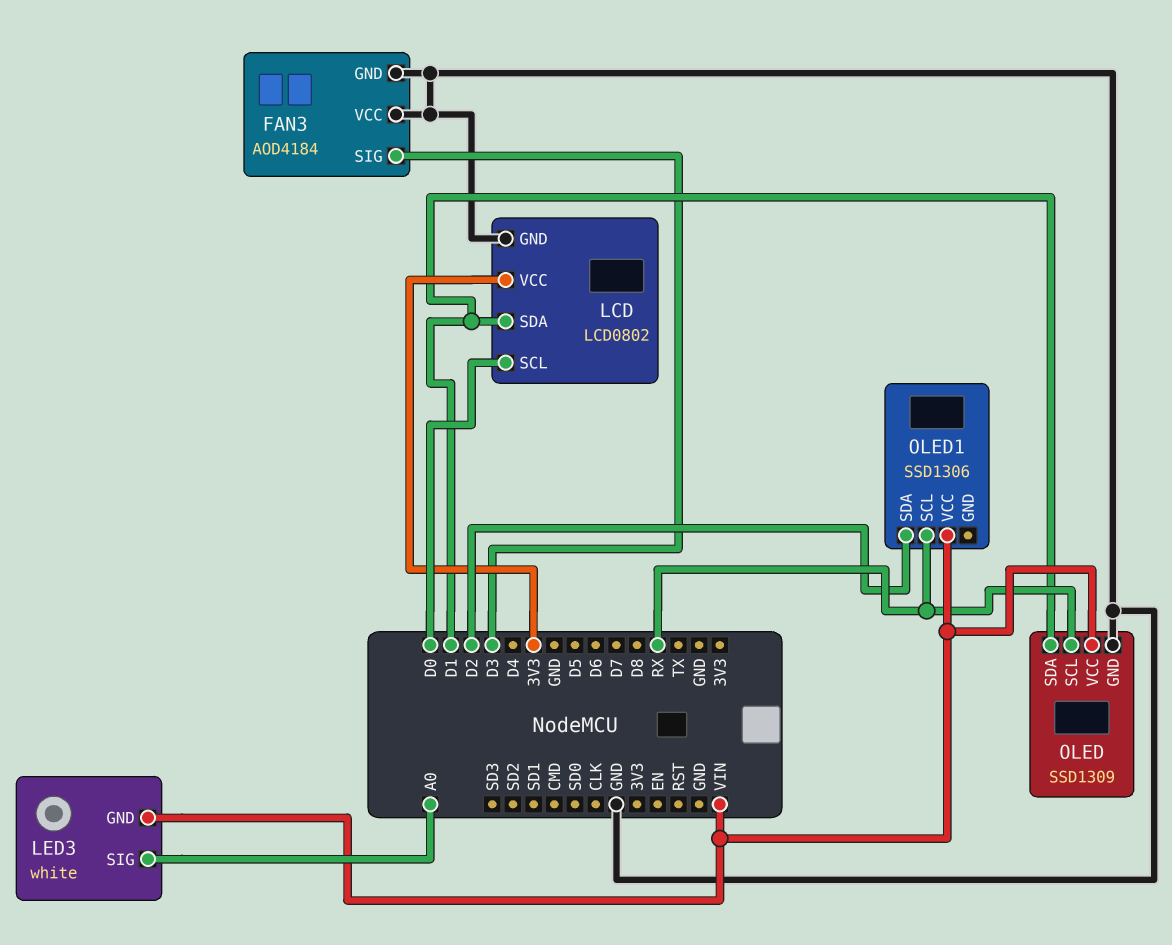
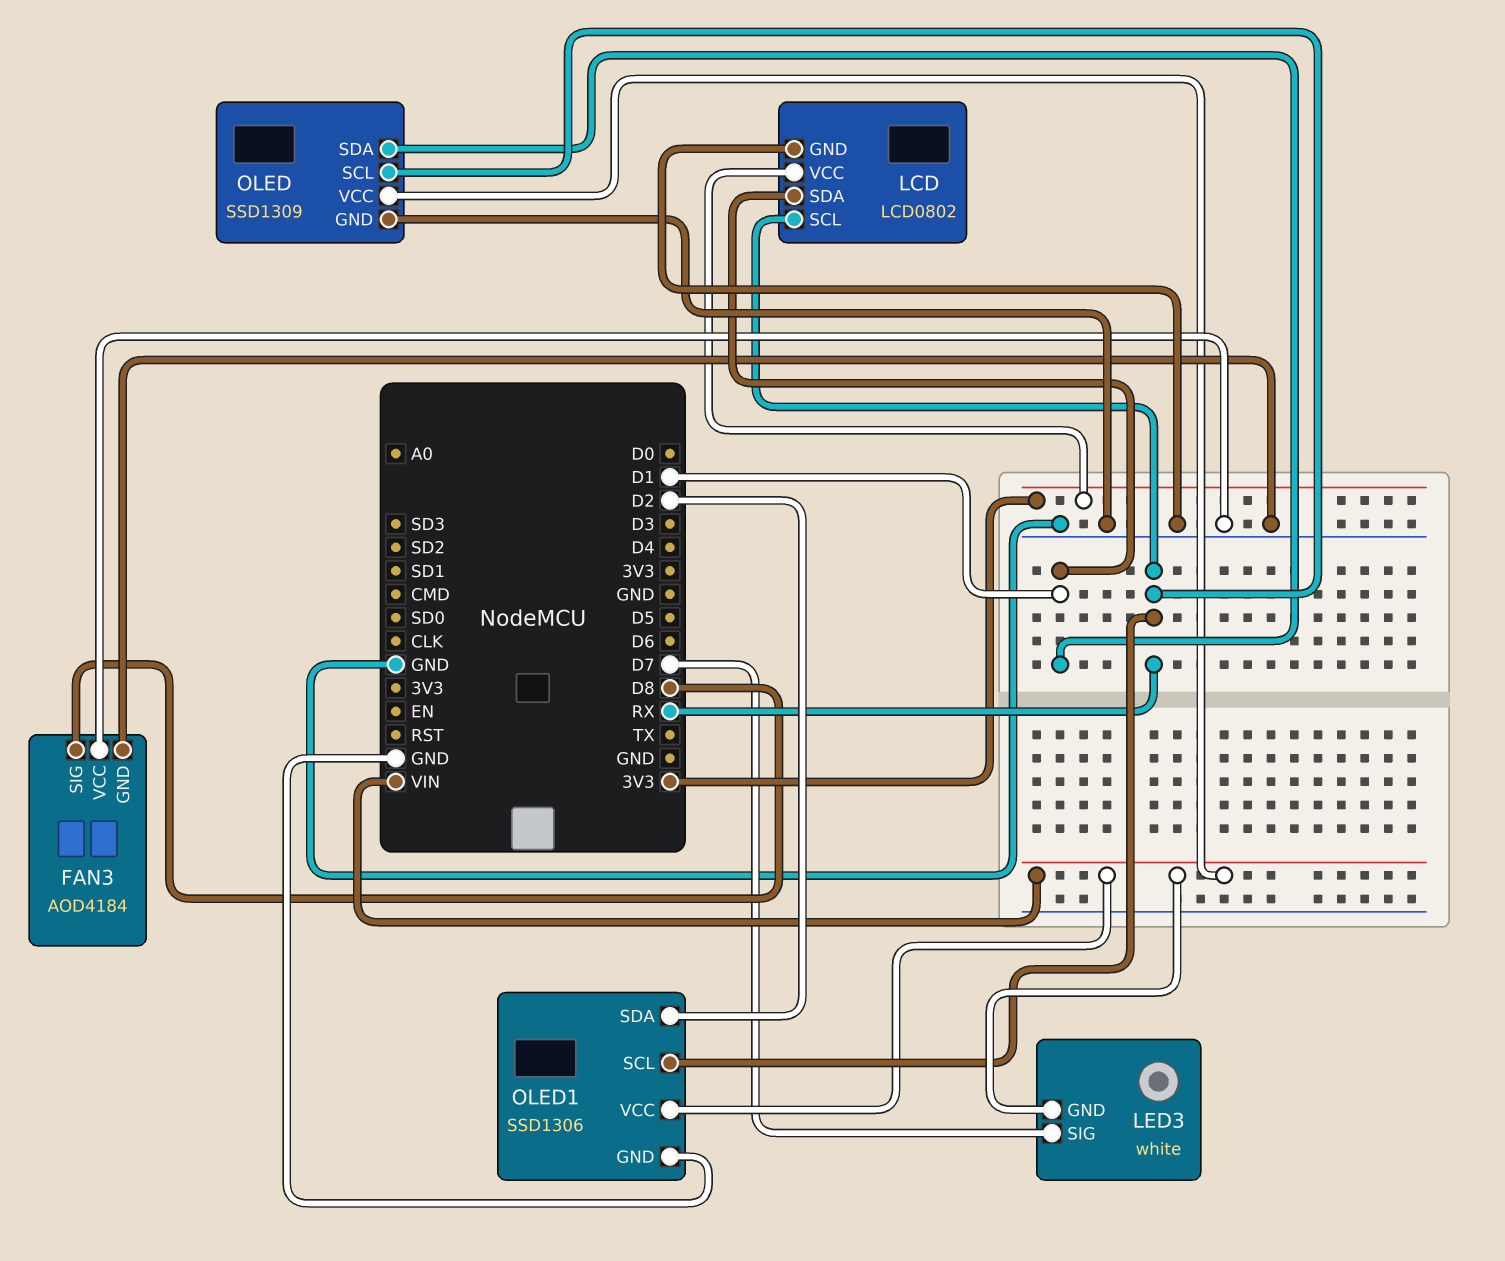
FAN3 pin SIG: D3 -> D8
LCD pin SCL: D0 -> RX
LED3 pin SIG: A0 -> D7
OLED1 pin GND: none -> GND

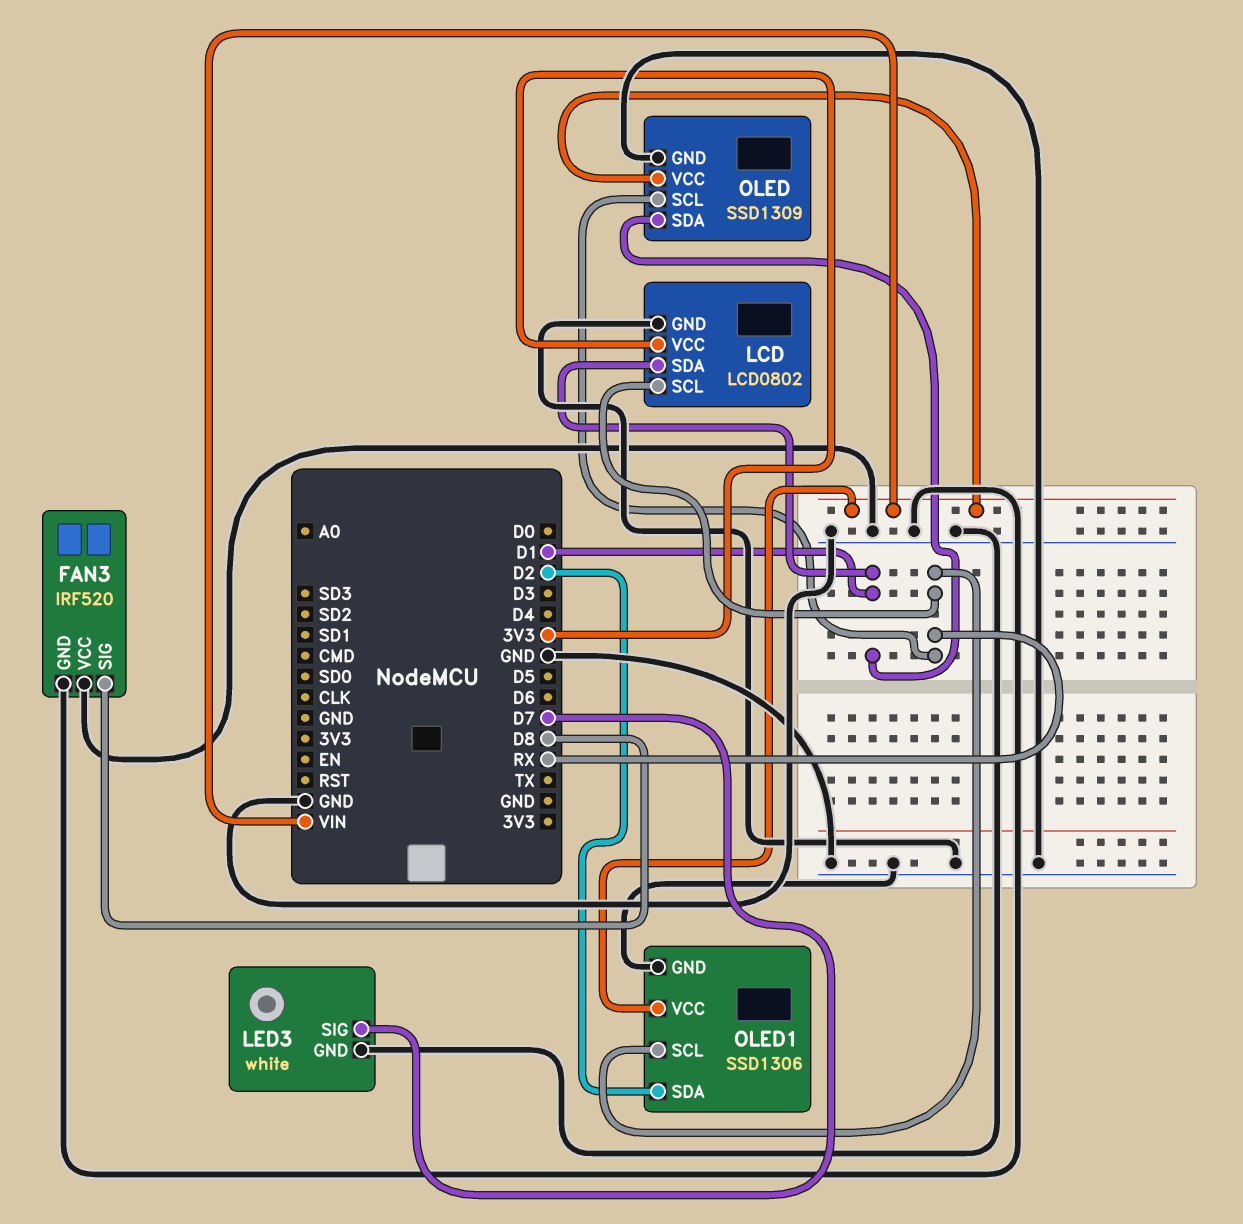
FAN3: AOD4184 -> IRF520
LED3 pin GND: VIN -> GND

